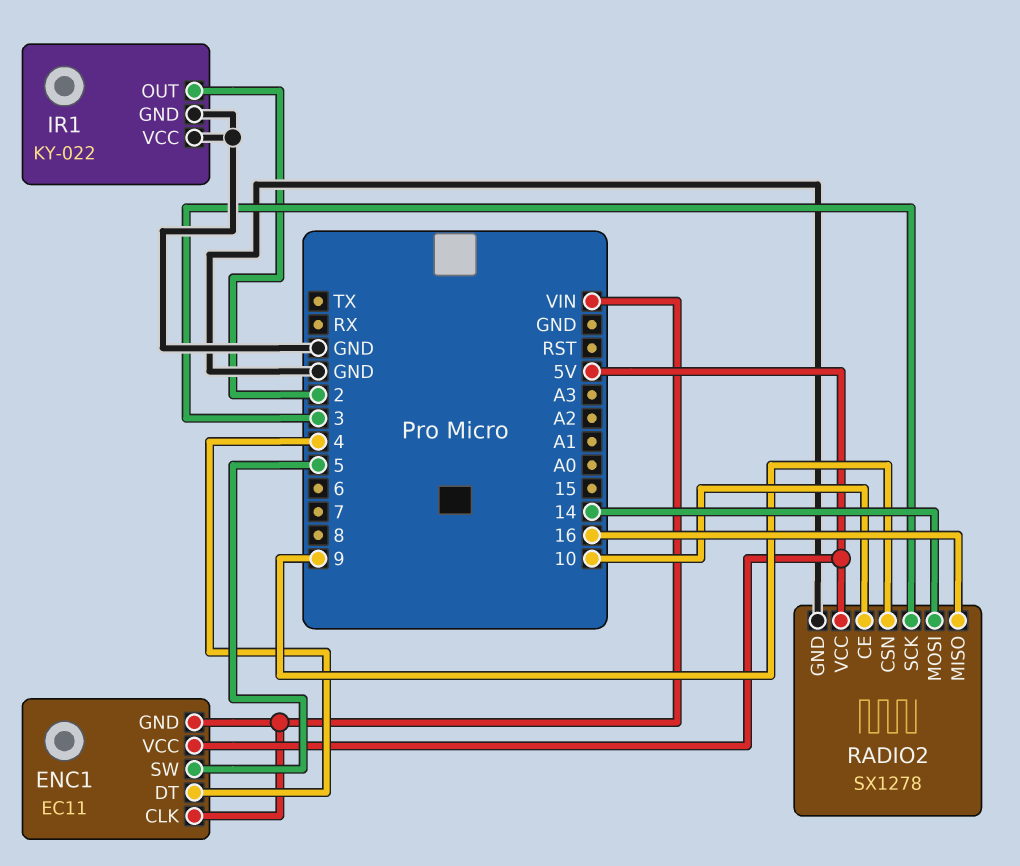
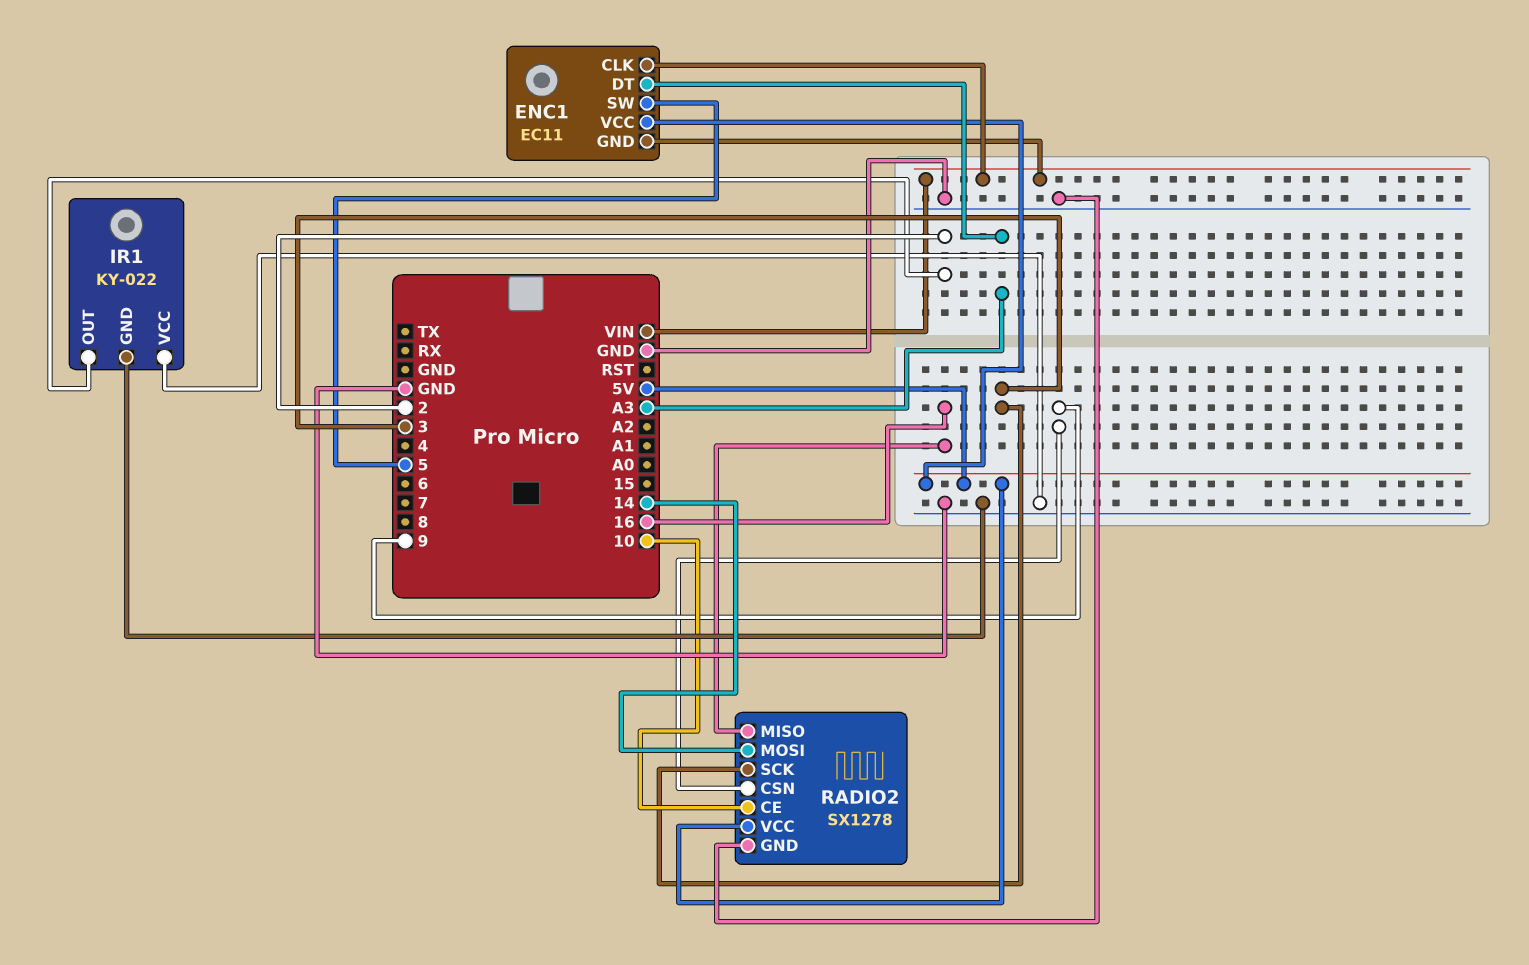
ENC1 pin DT: 4 -> A3

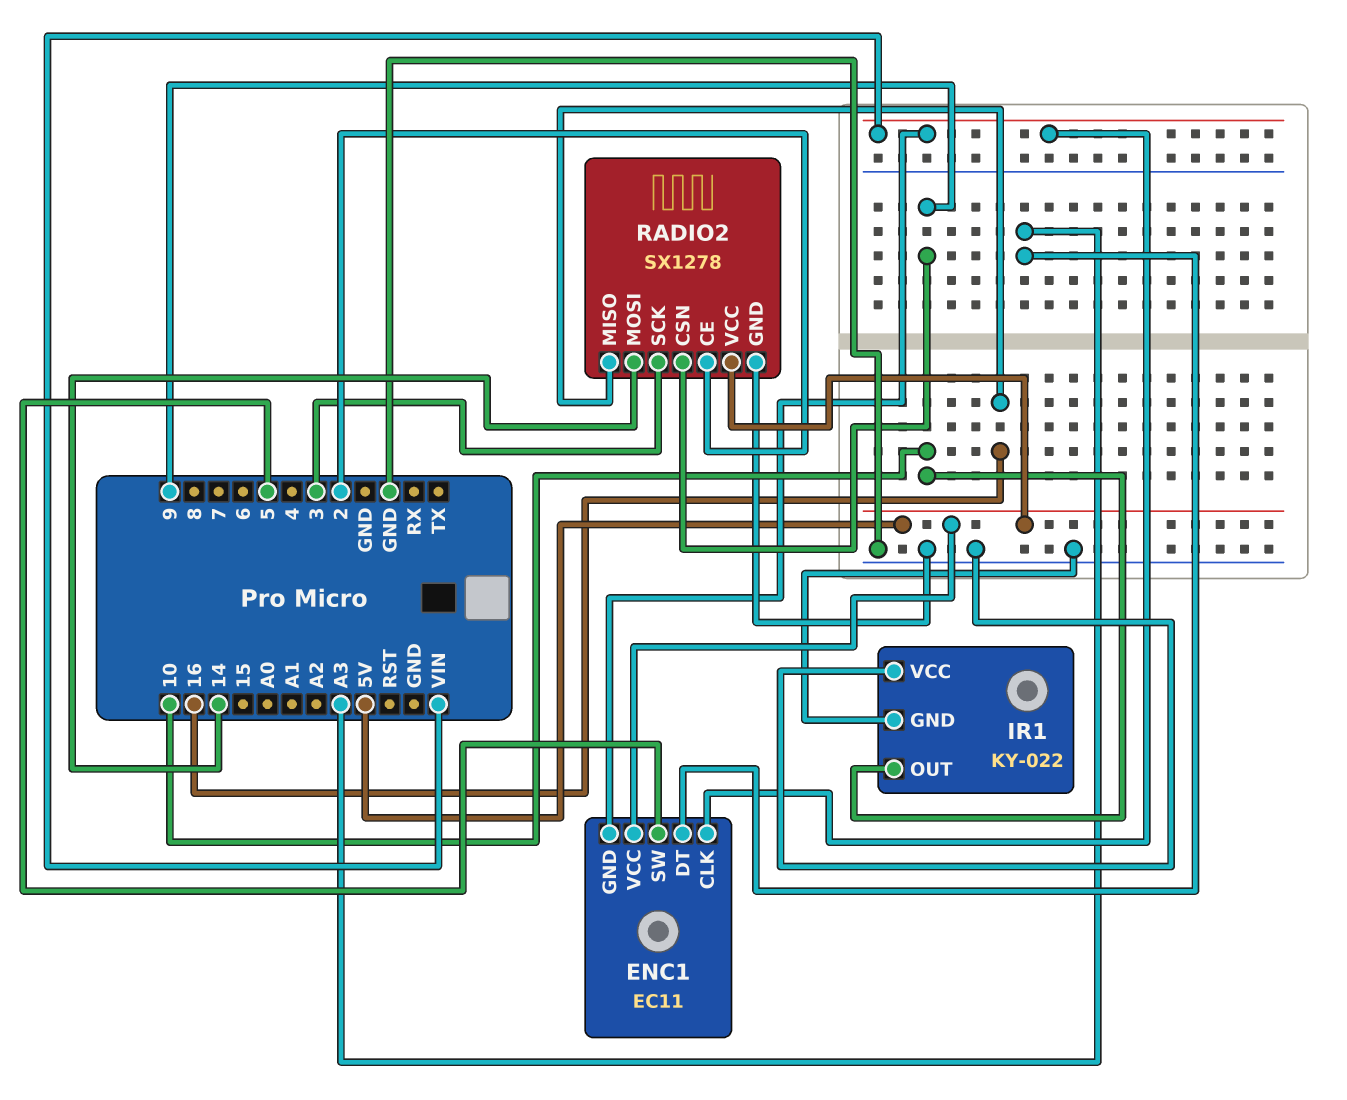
IR1 pin OUT: 2 -> 10
RADIO2 pin CE: 10 -> 2

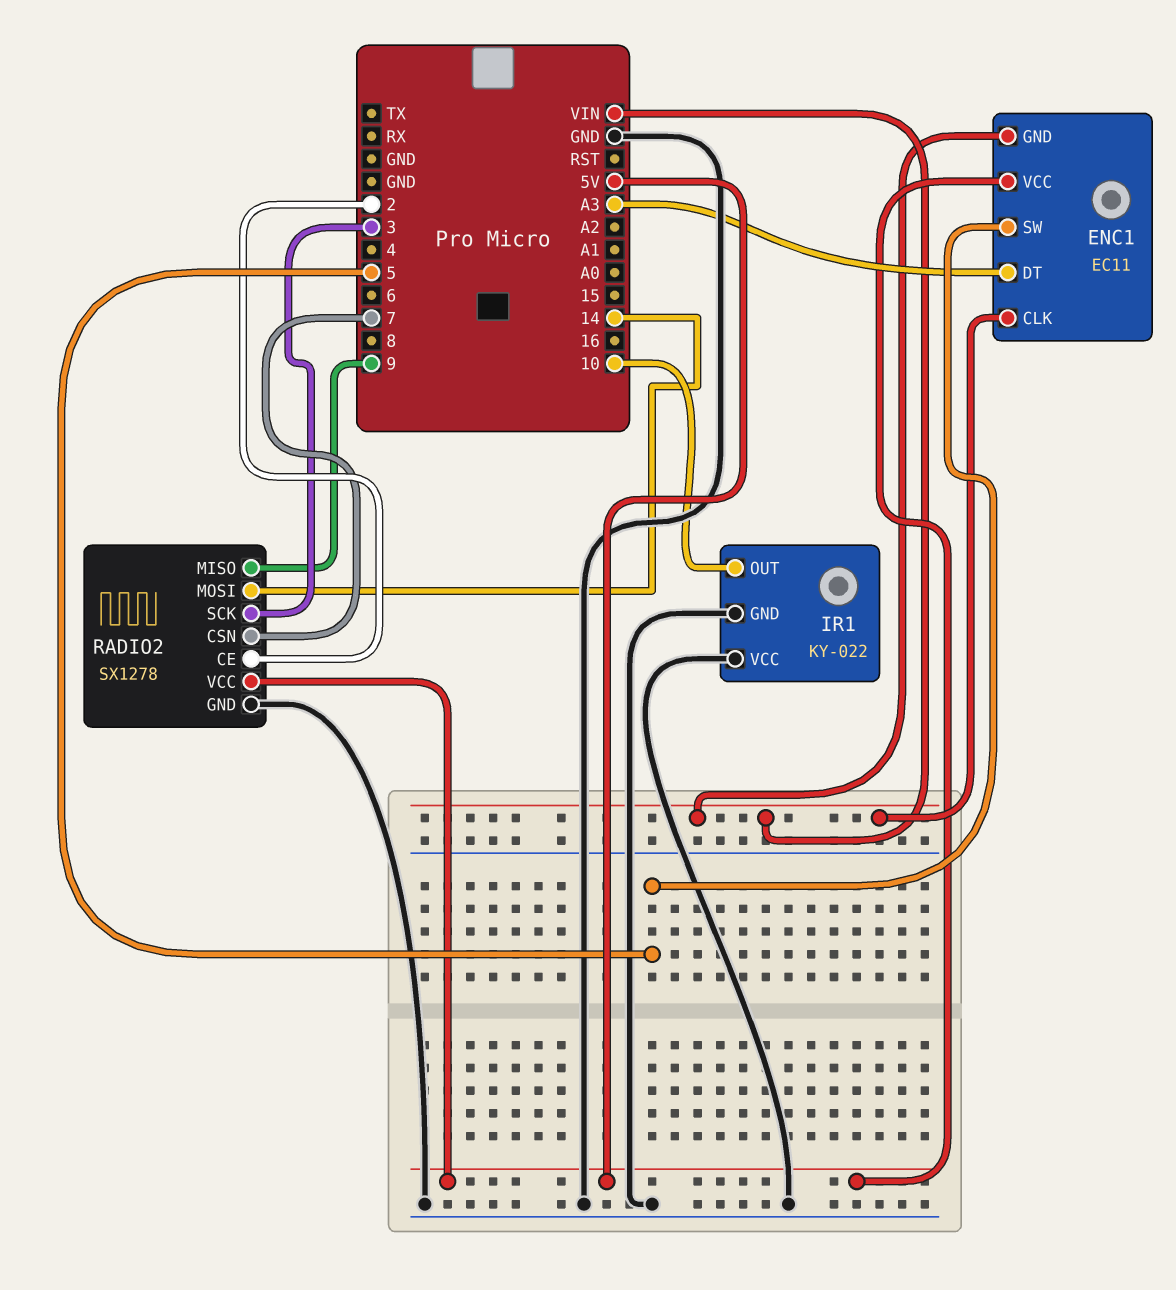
RADIO2 pin CSN: 9 -> 7
RADIO2 pin MISO: 16 -> 9

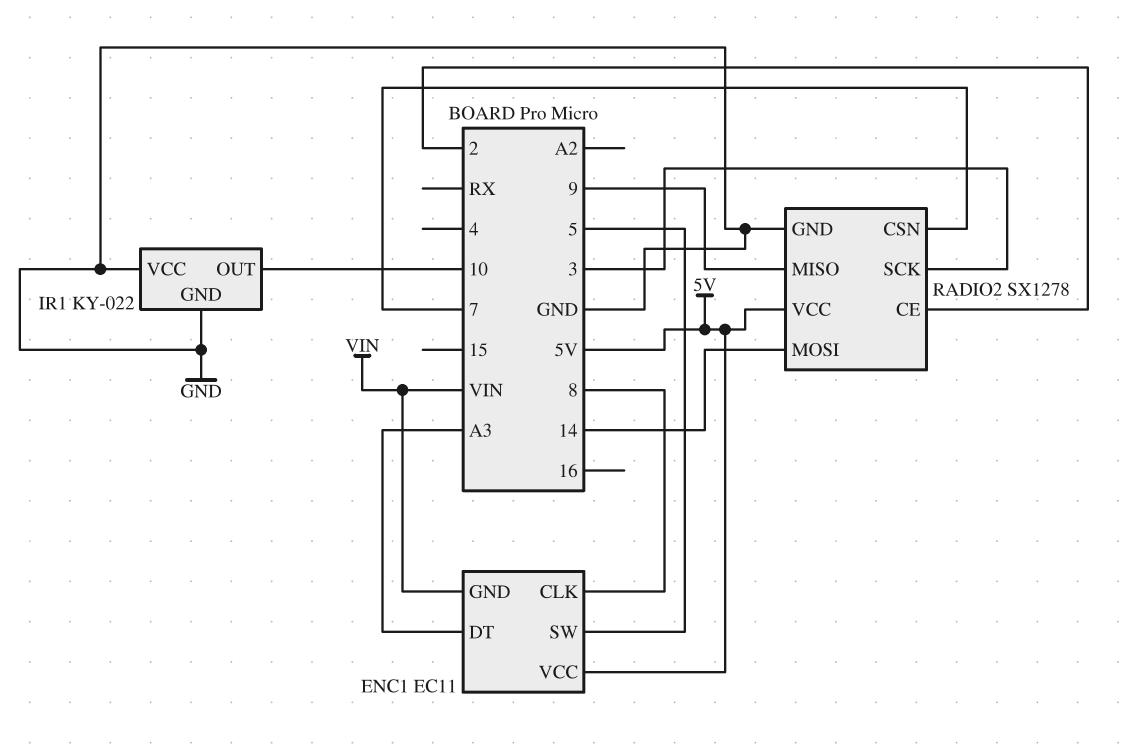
ENC1 pin CLK: VIN -> 8

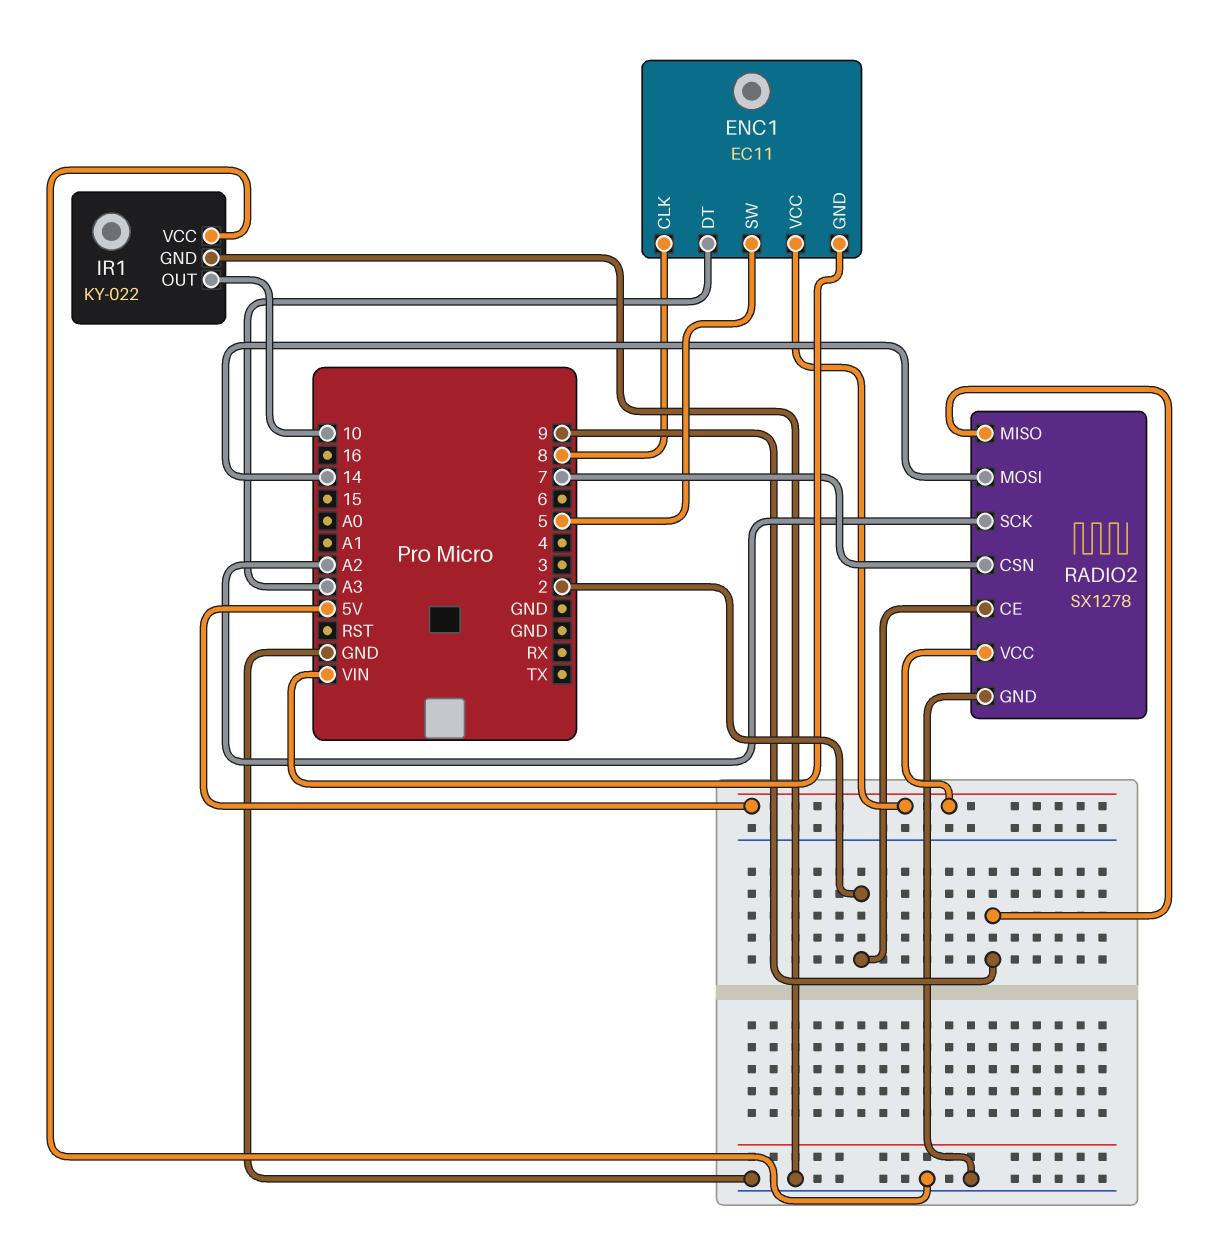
RADIO2 pin SCK: 3 -> A2

